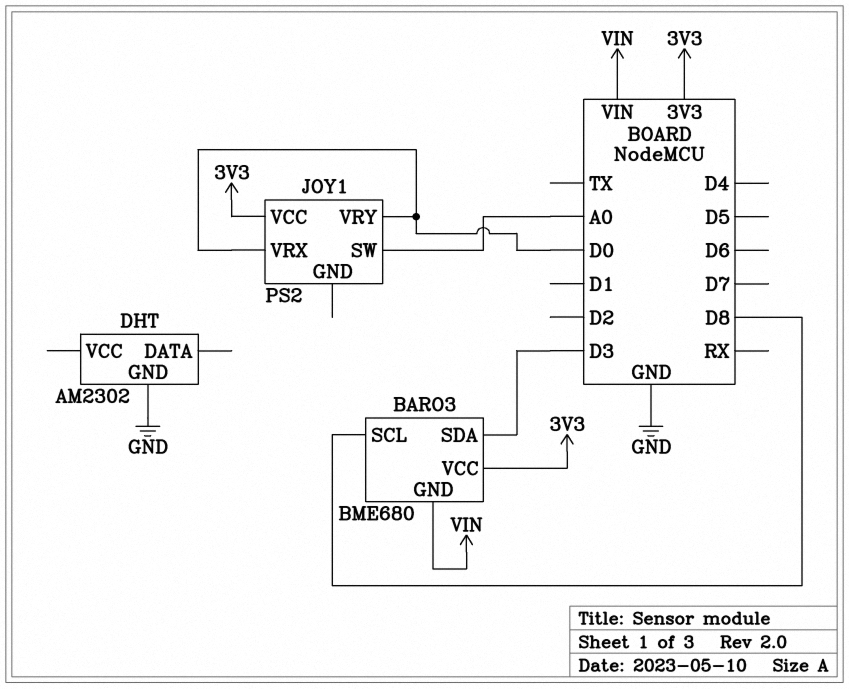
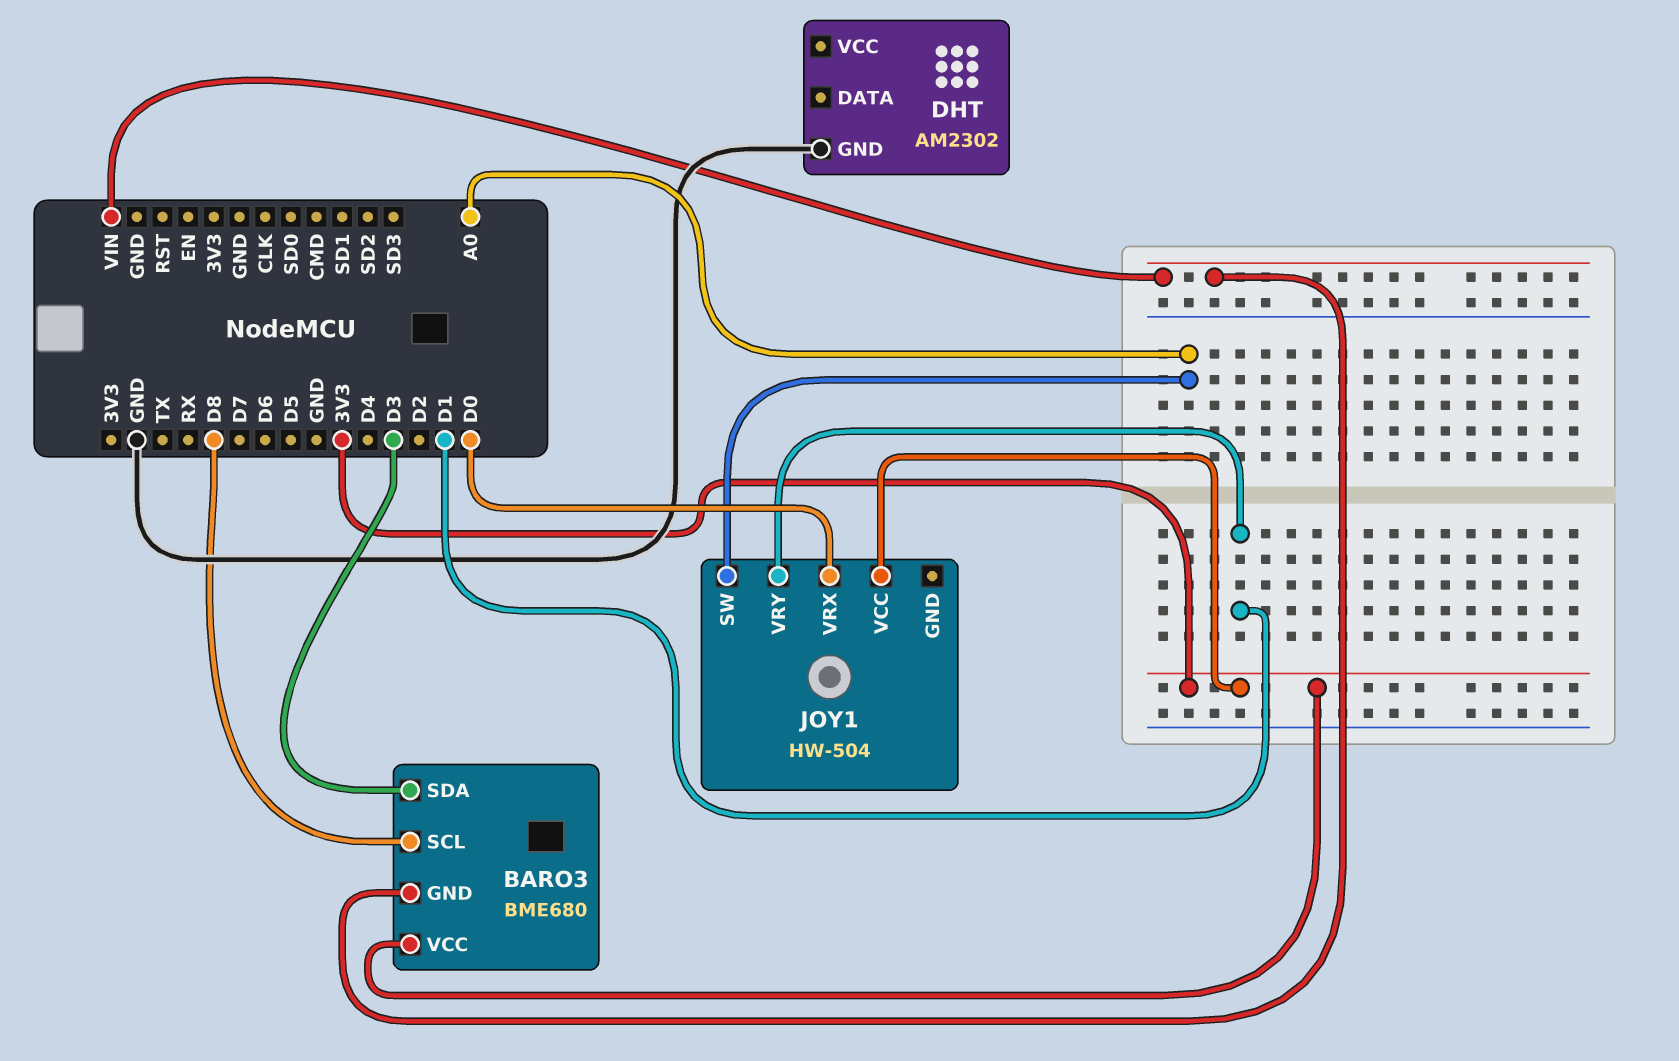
JOY1: PS2 -> HW-504
JOY1 pin VRY: D0 -> D1

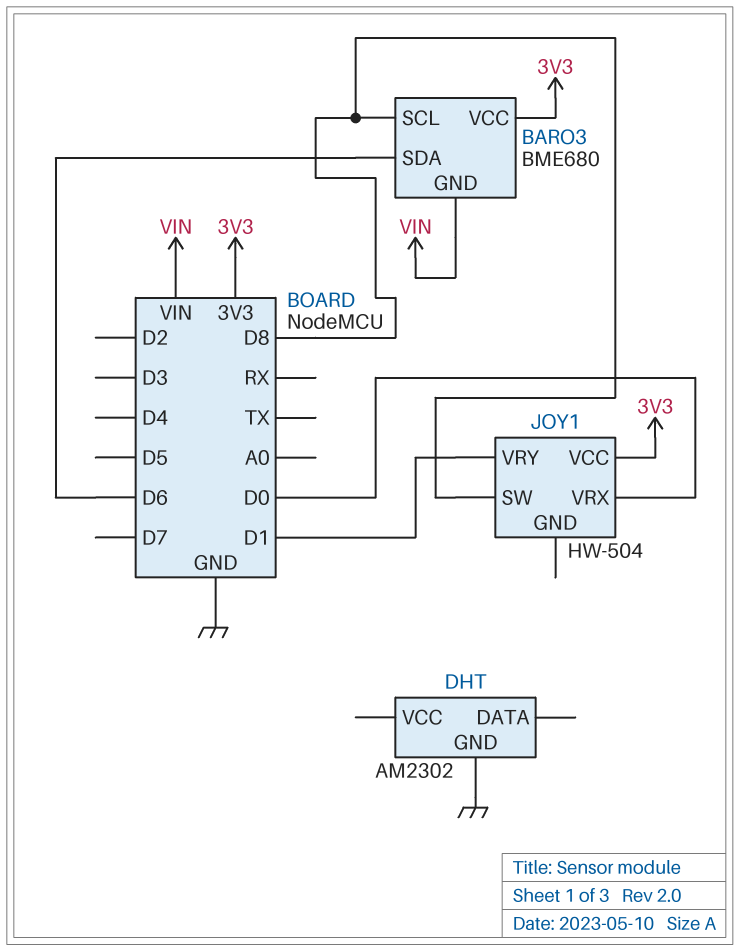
BARO3 pin SDA: D3 -> D6
JOY1 pin SW: A0 -> D8

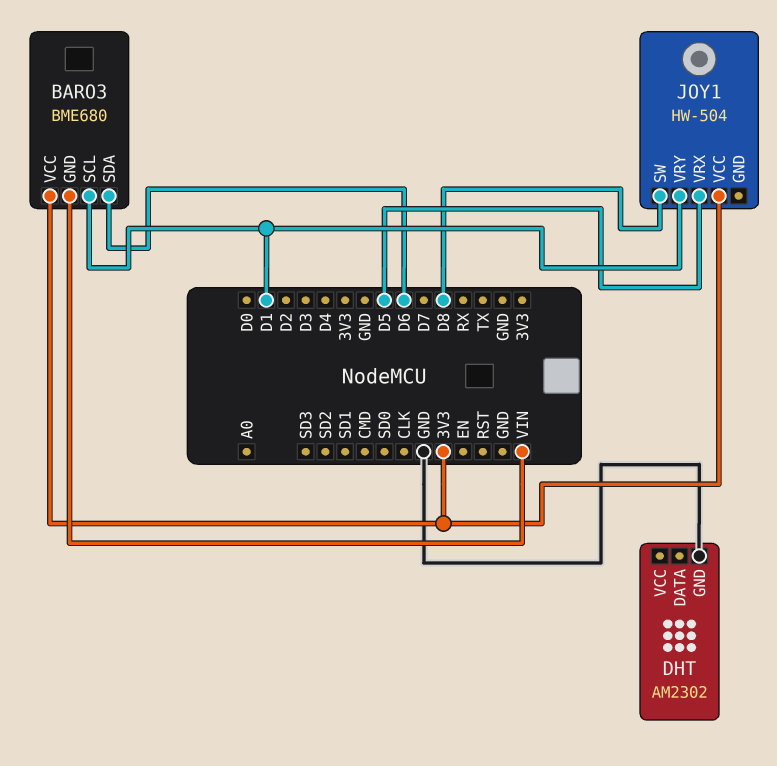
BARO3 pin SCL: D8 -> D1
JOY1 pin VRX: D0 -> D5

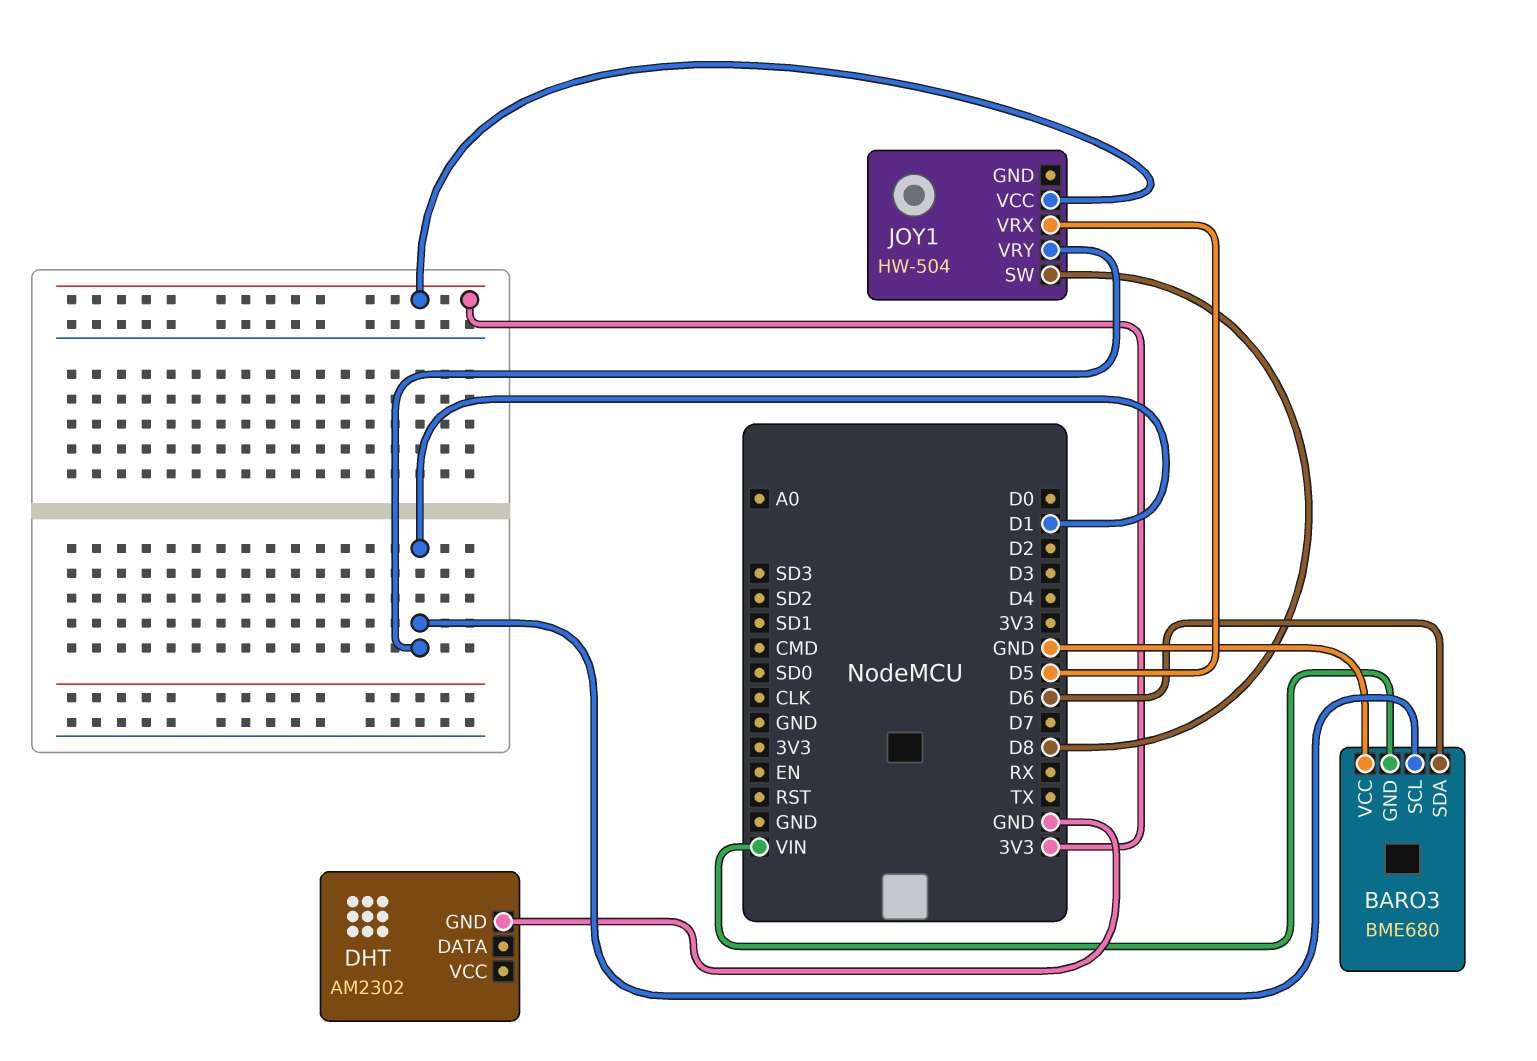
BARO3 pin VCC: 3V3 -> GND

